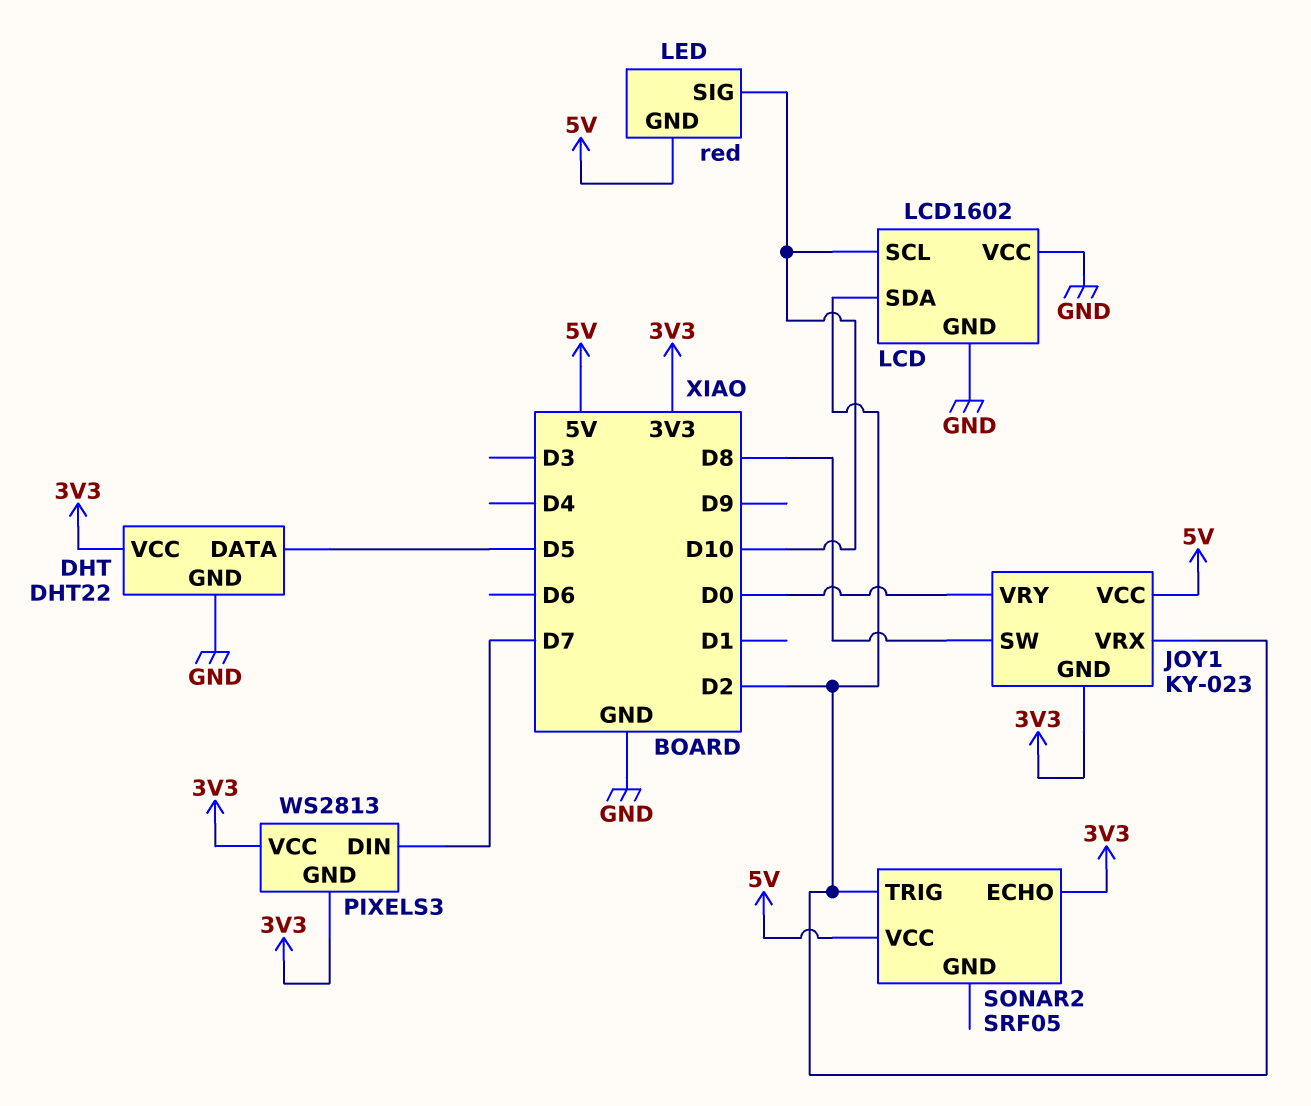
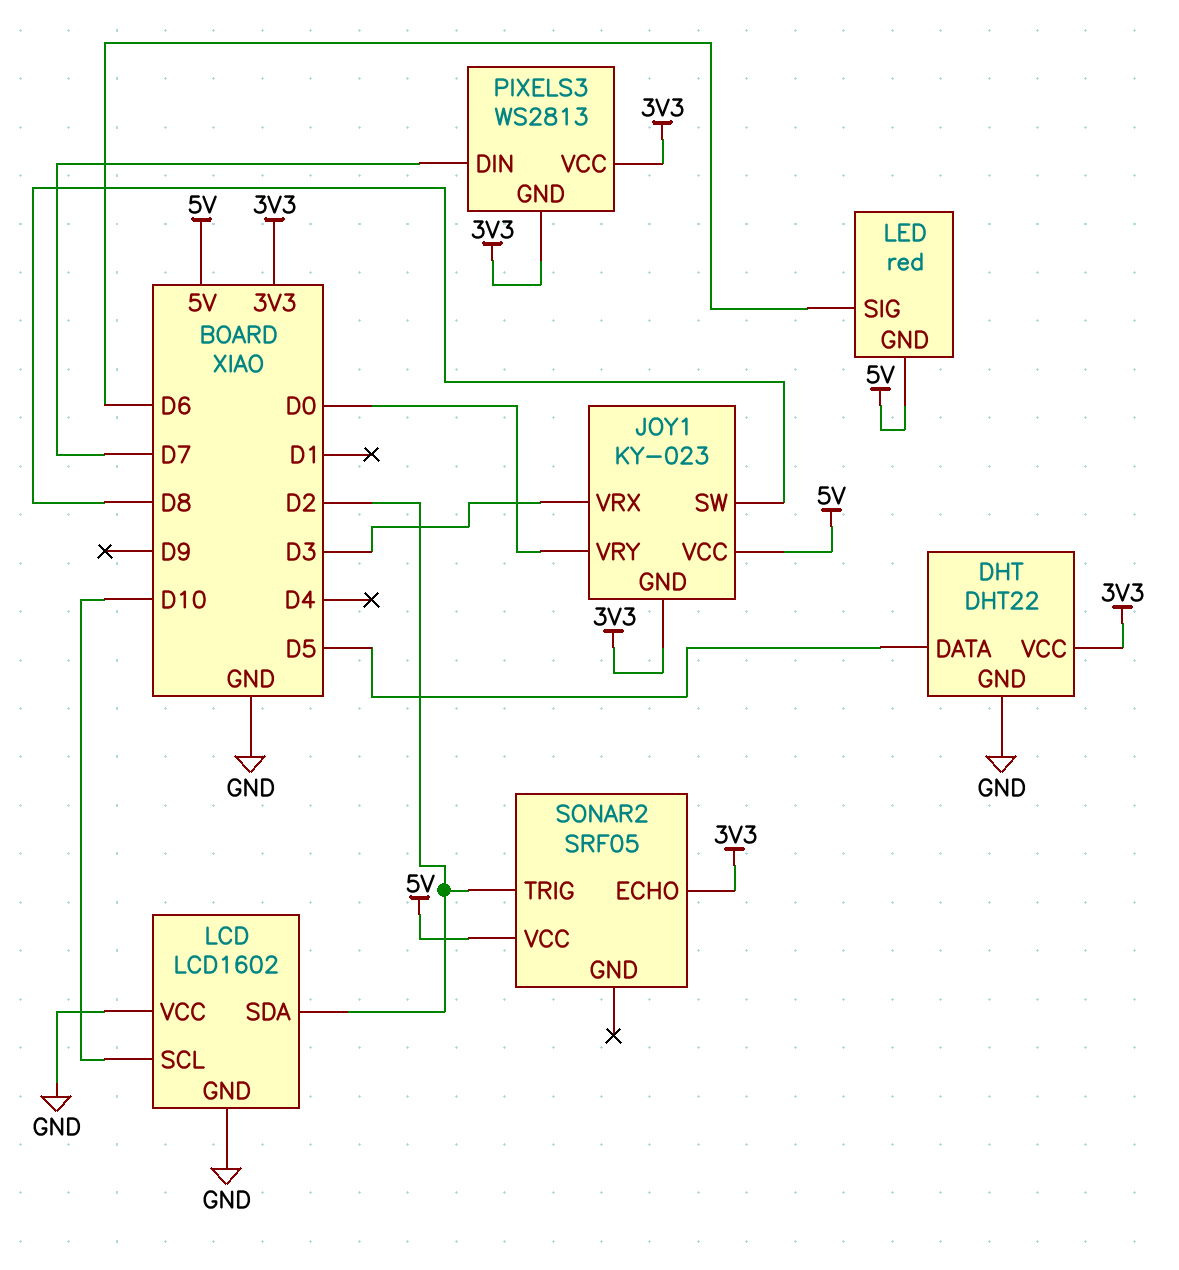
JOY1 pin VRX: D2 -> D3
LED pin SIG: D10 -> D6

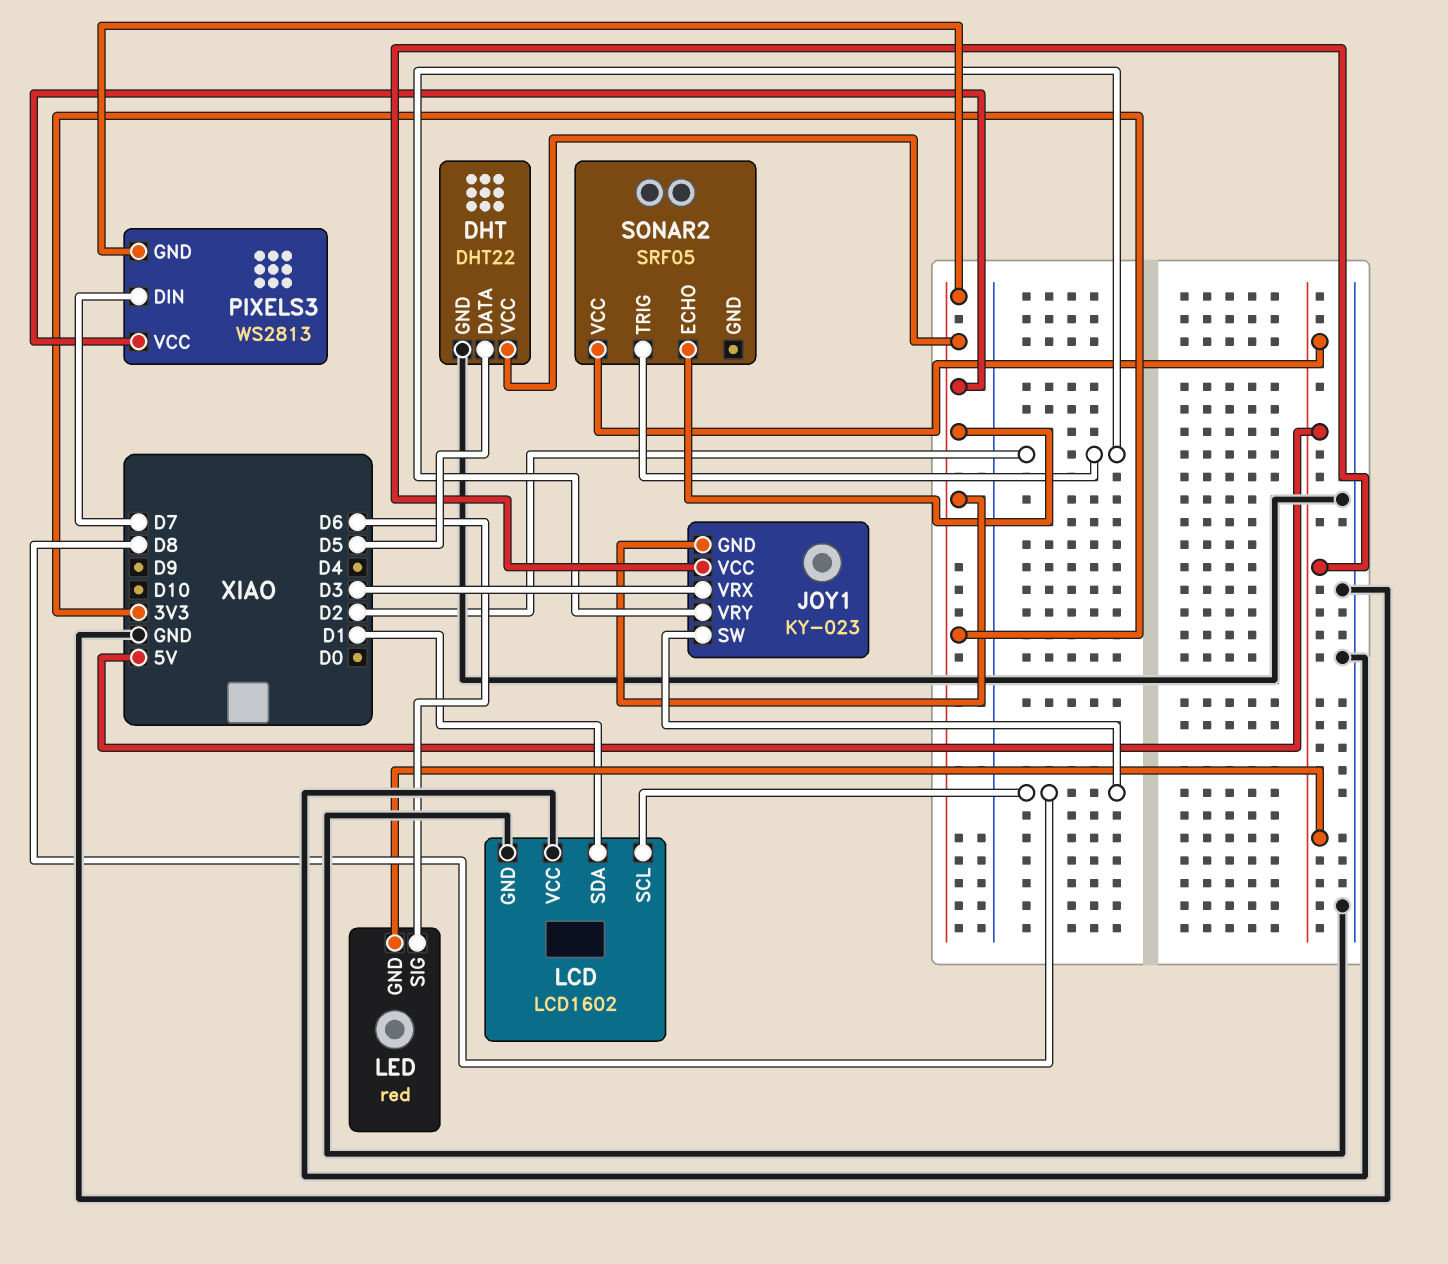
JOY1 pin VRY: D0 -> D2
LCD pin SCL: D10 -> D8
LCD pin SDA: D2 -> D1

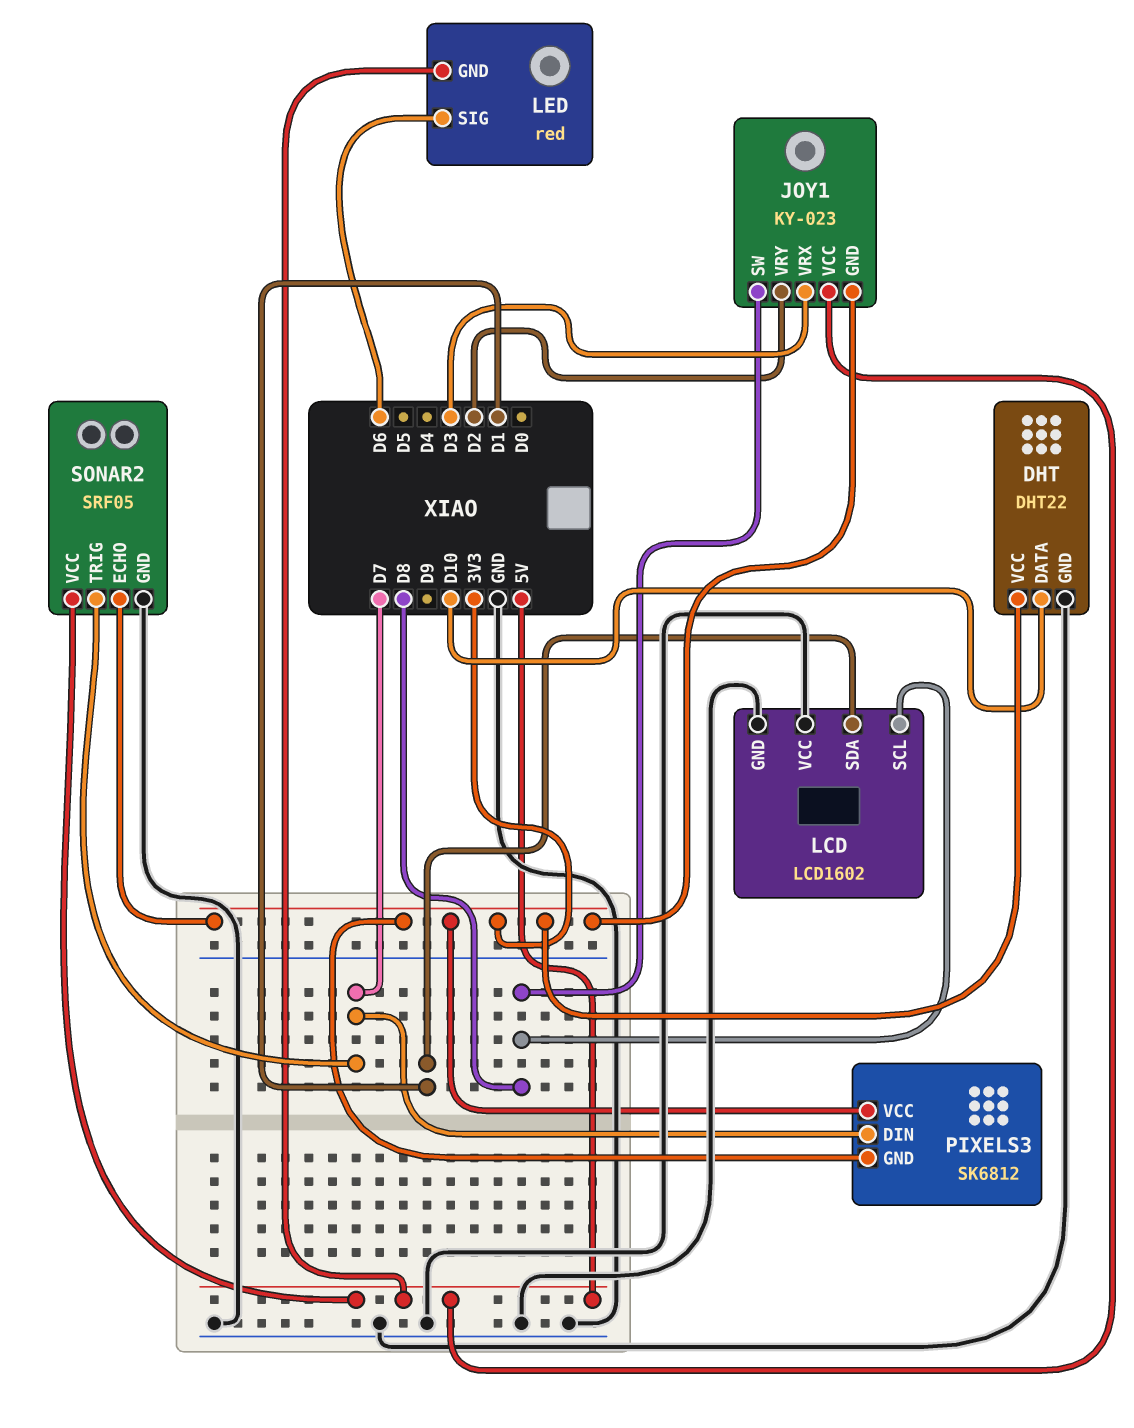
DHT pin DATA: D5 -> D10
PIXELS3: WS2813 -> SK6812
SONAR2 pin GND: none -> GND
SONAR2 pin TRIG: D2 -> D7

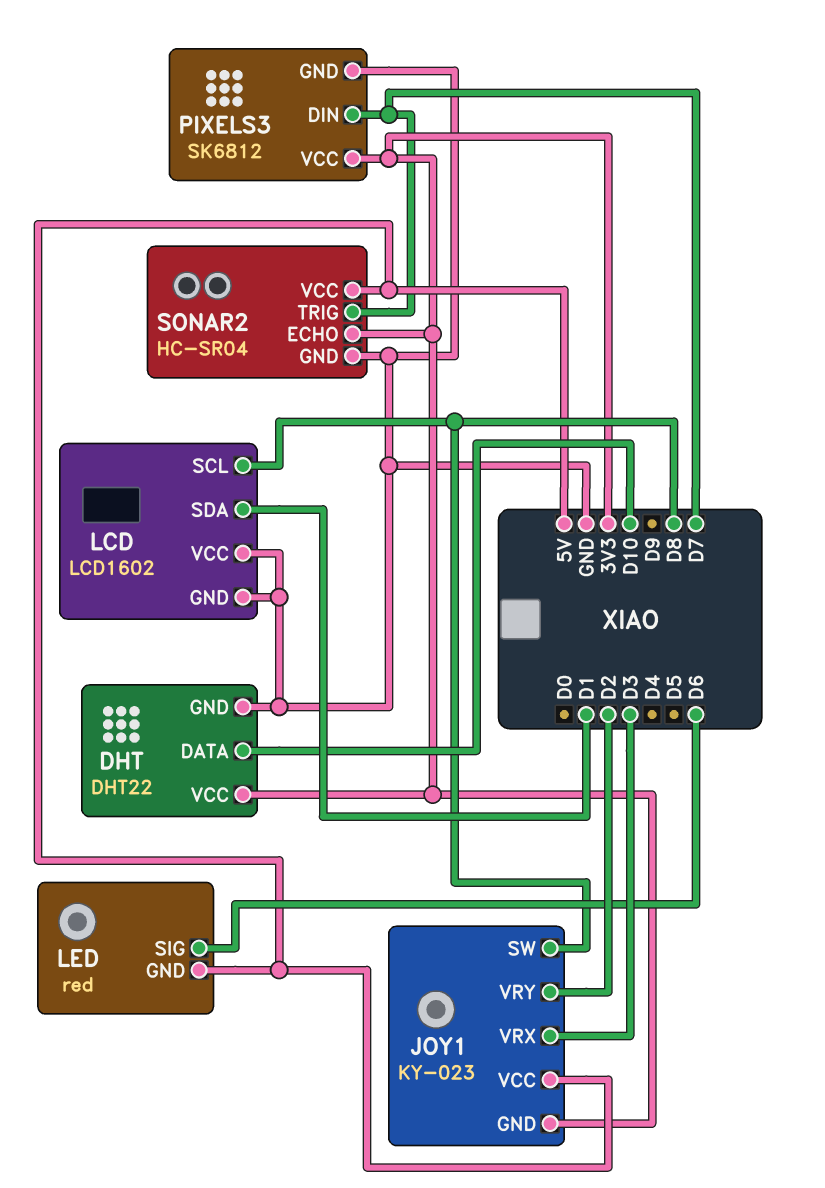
PIXELS3 pin GND: 3V3 -> GND
SONAR2: SRF05 -> HC-SR04

